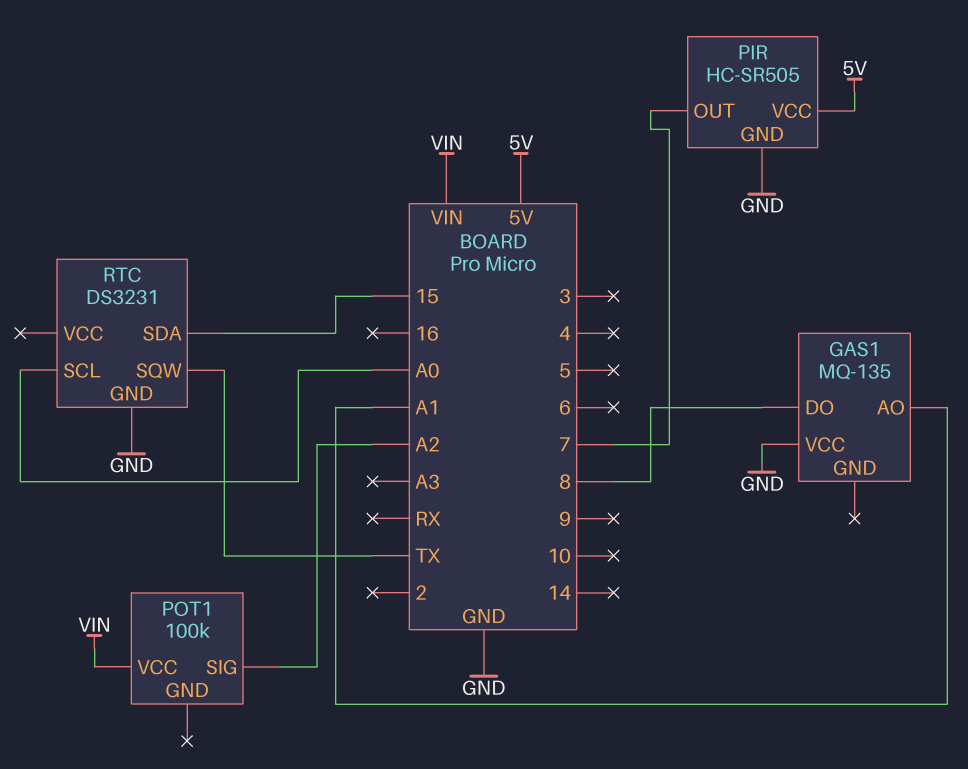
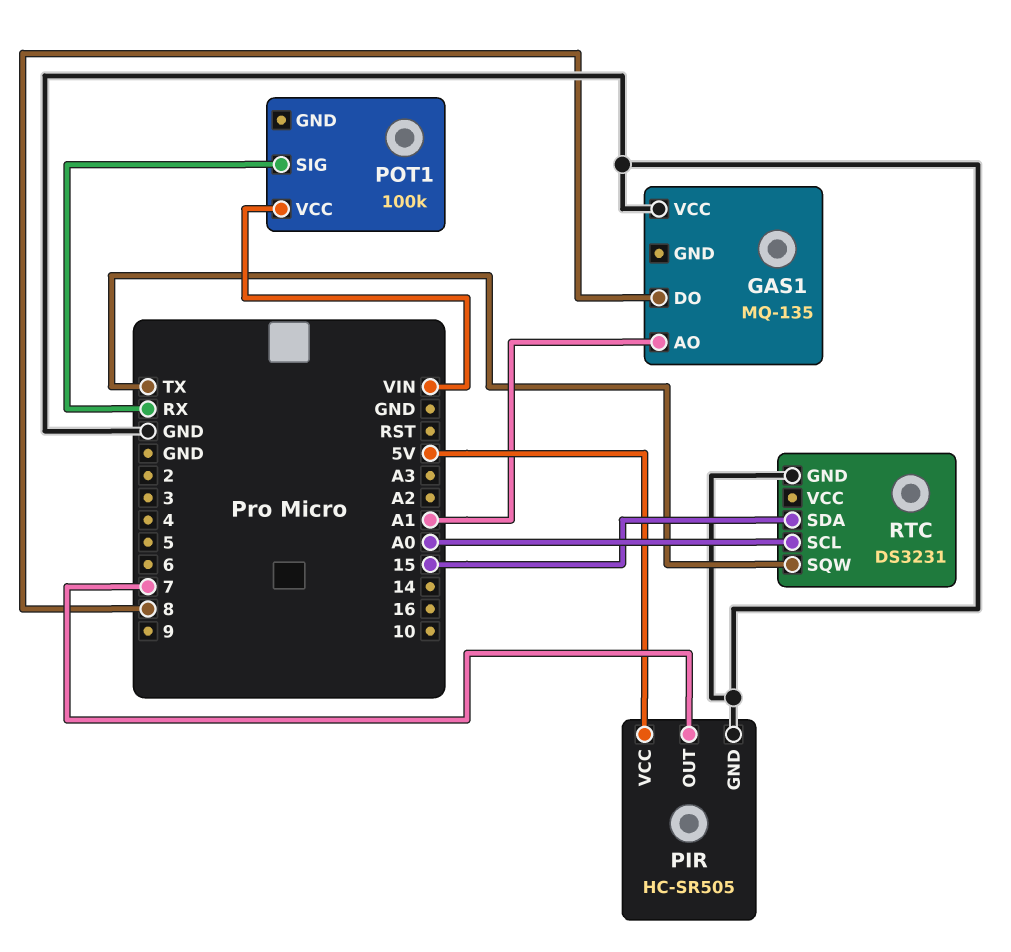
POT1 pin SIG: A2 -> RX

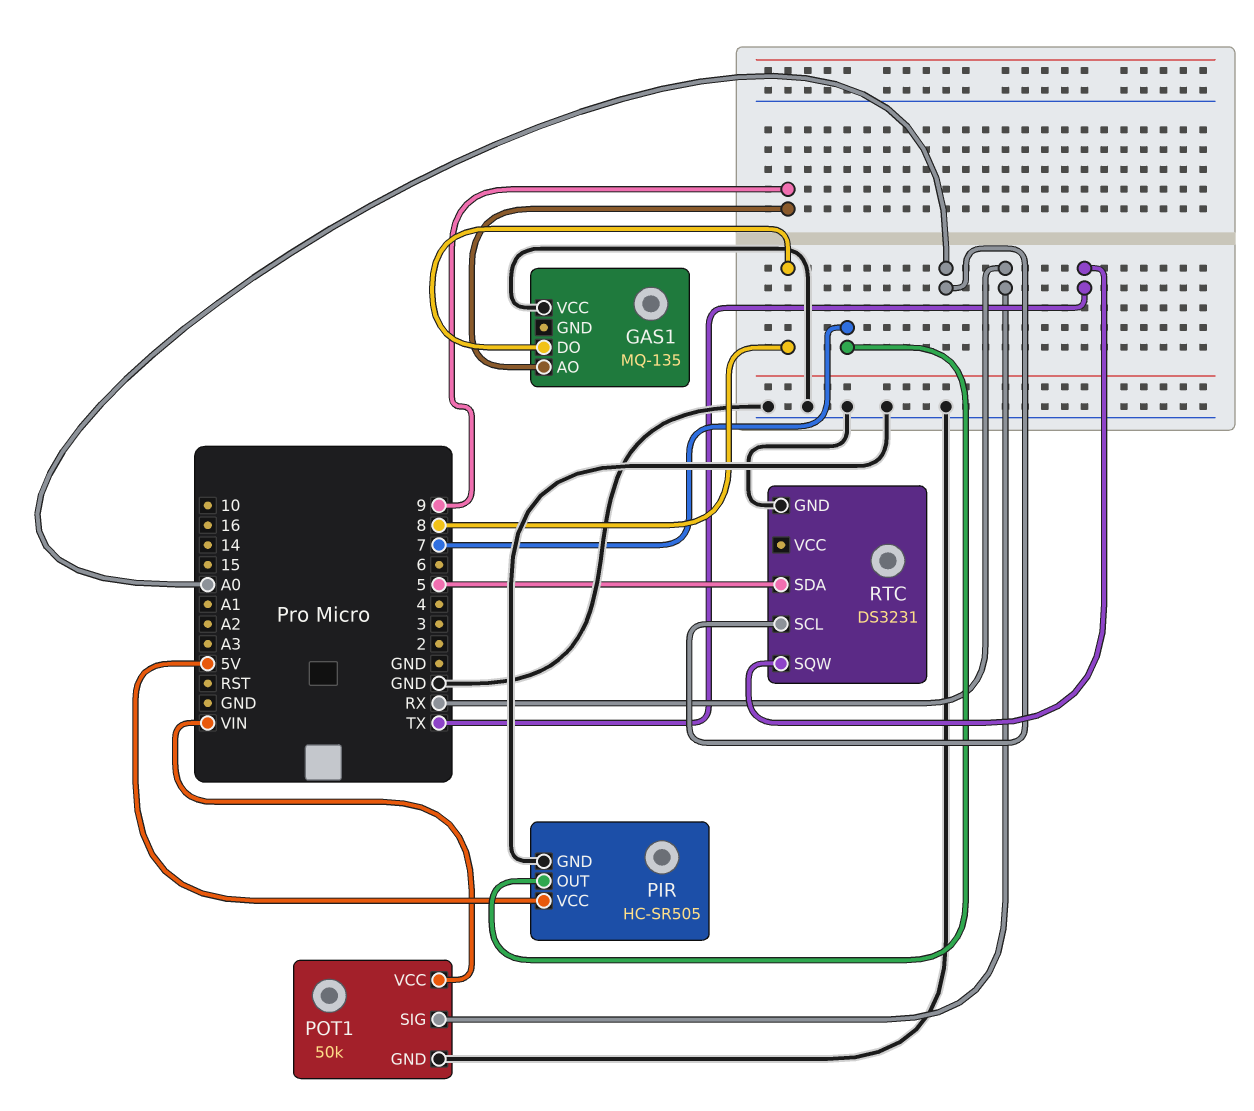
GAS1 pin AO: A1 -> 9
POT1: 100k -> 50k
POT1 pin GND: none -> GND
RTC pin SDA: 15 -> 5

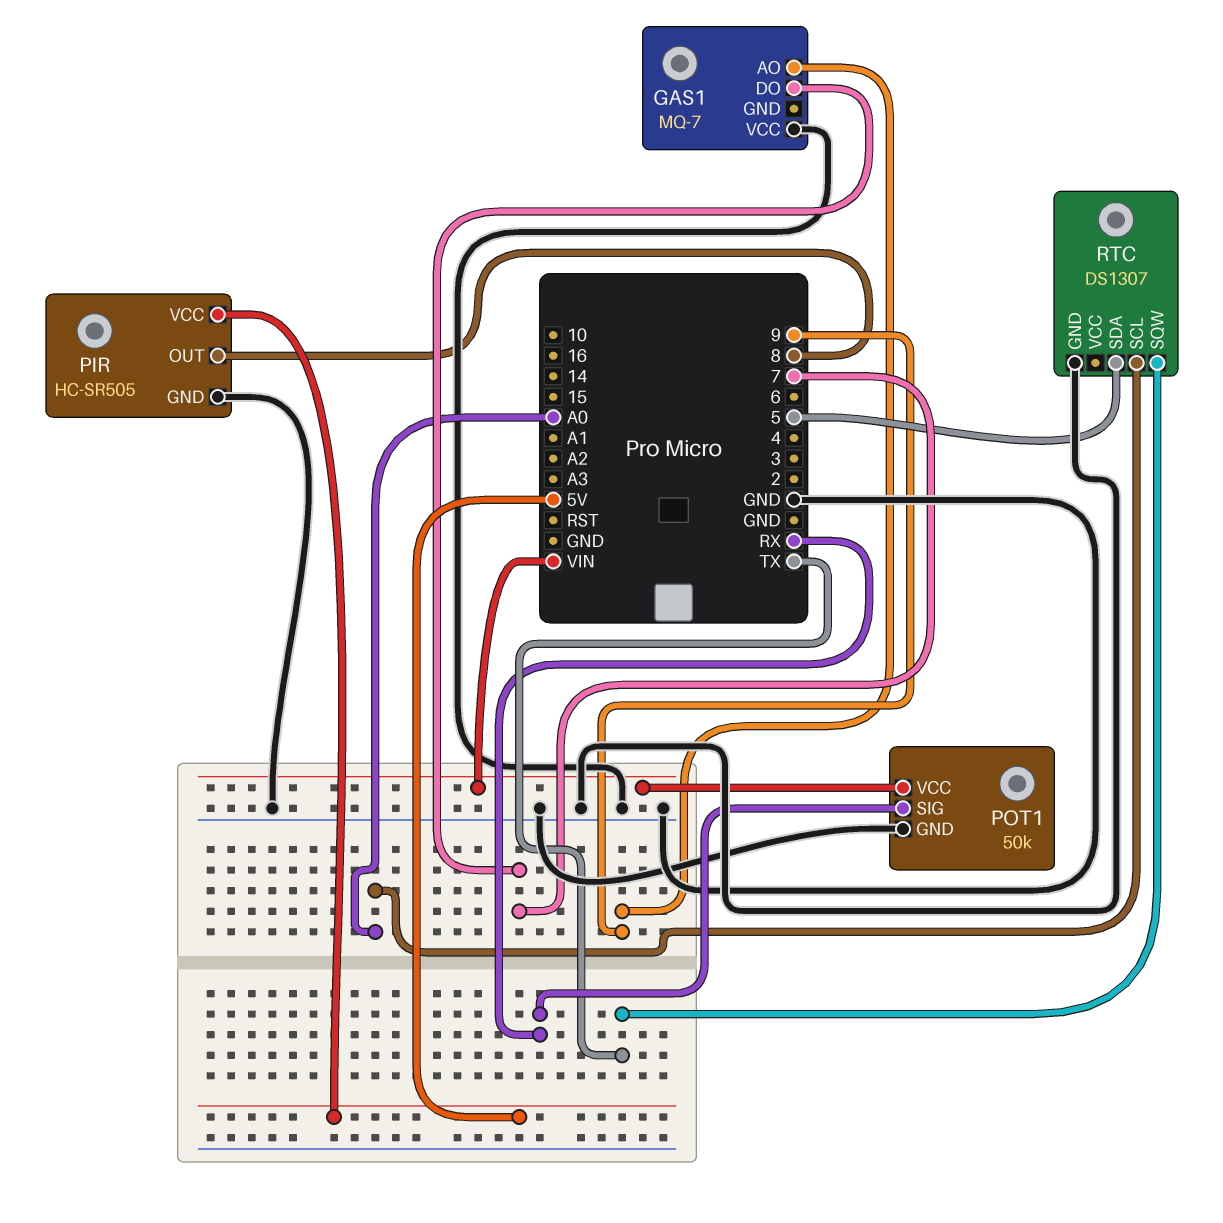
GAS1: MQ-135 -> MQ-7
GAS1 pin DO: 8 -> 7
PIR pin OUT: 7 -> 8
RTC: DS3231 -> DS1307

